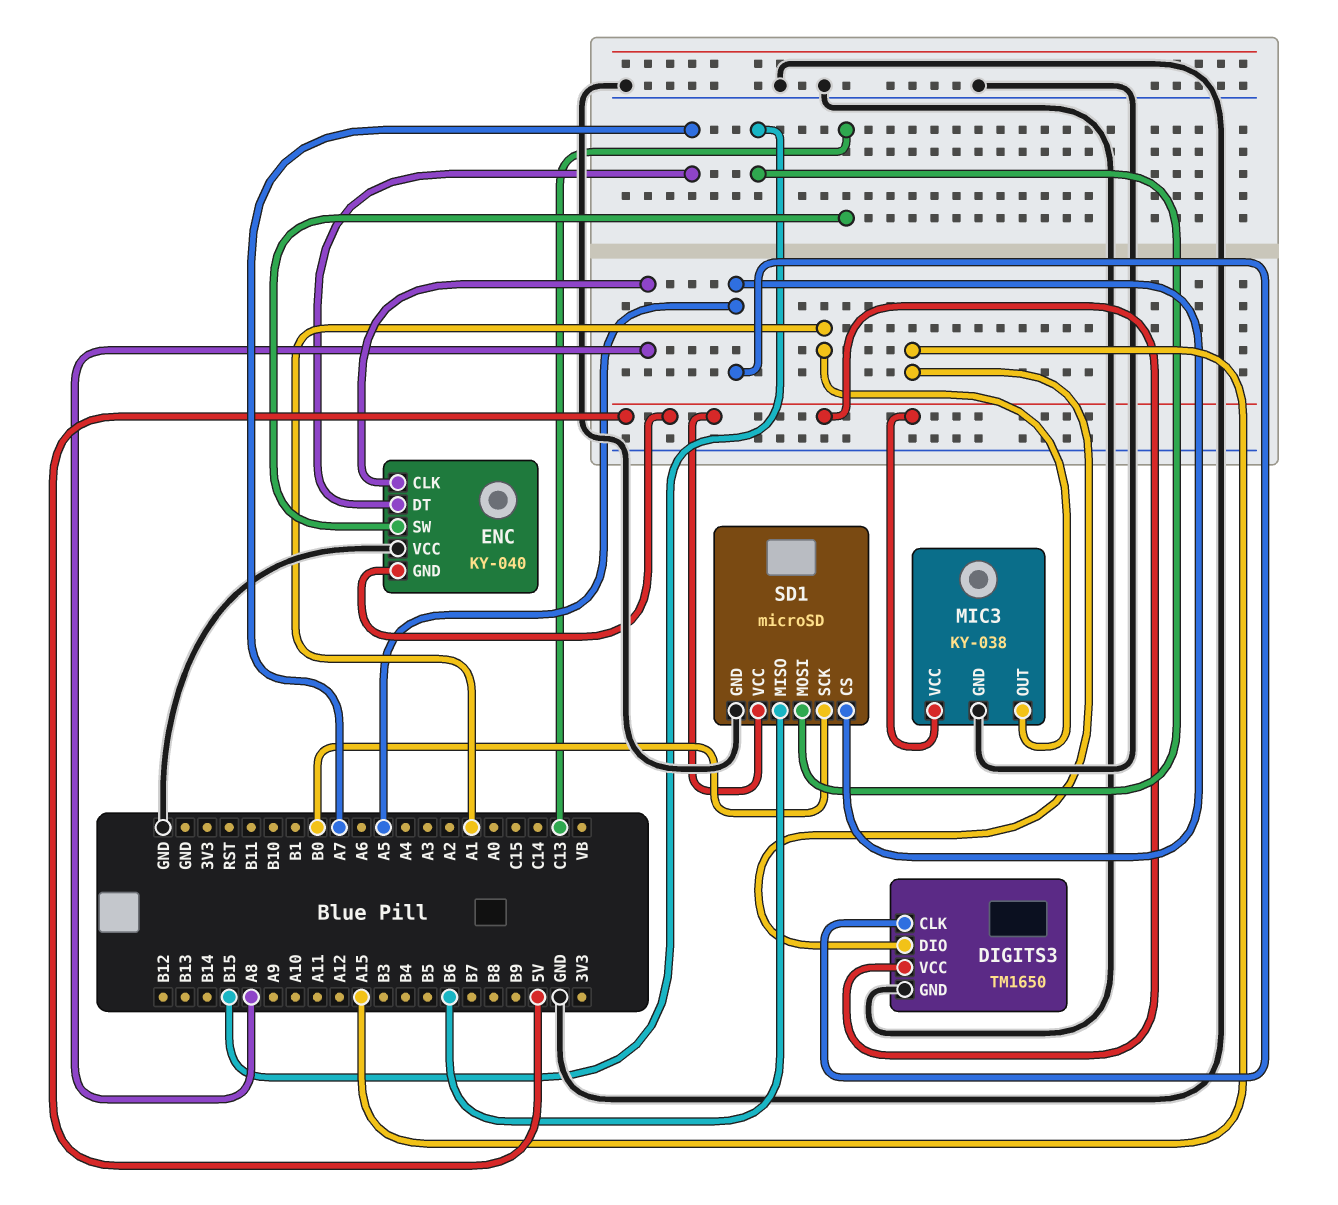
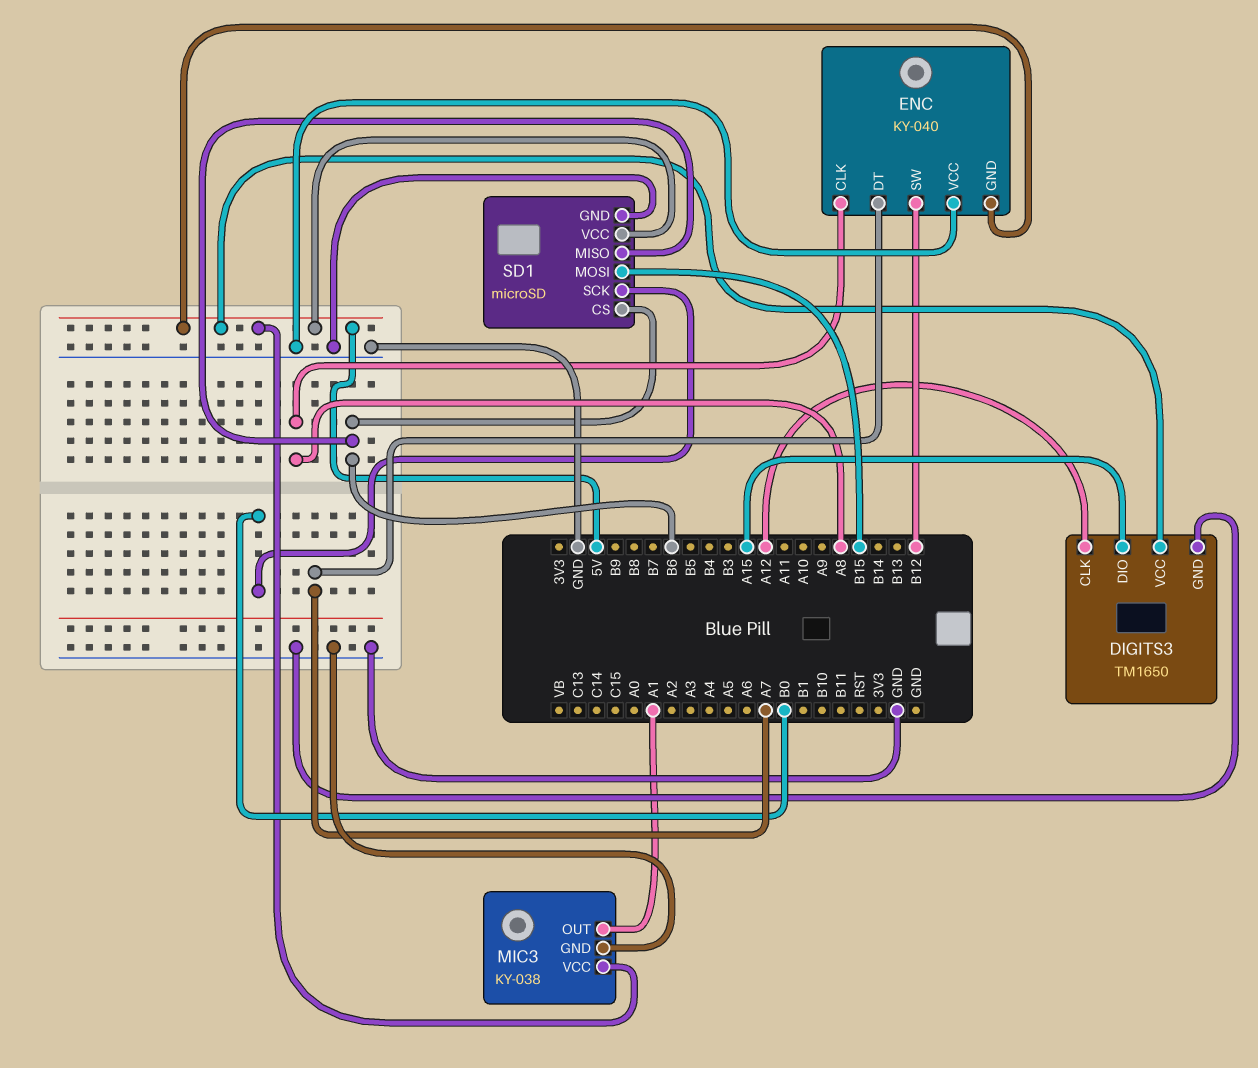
DIGITS3 pin CLK: A5 -> A12
ENC pin SW: C13 -> B12
SD1 pin CS: A5 -> B6

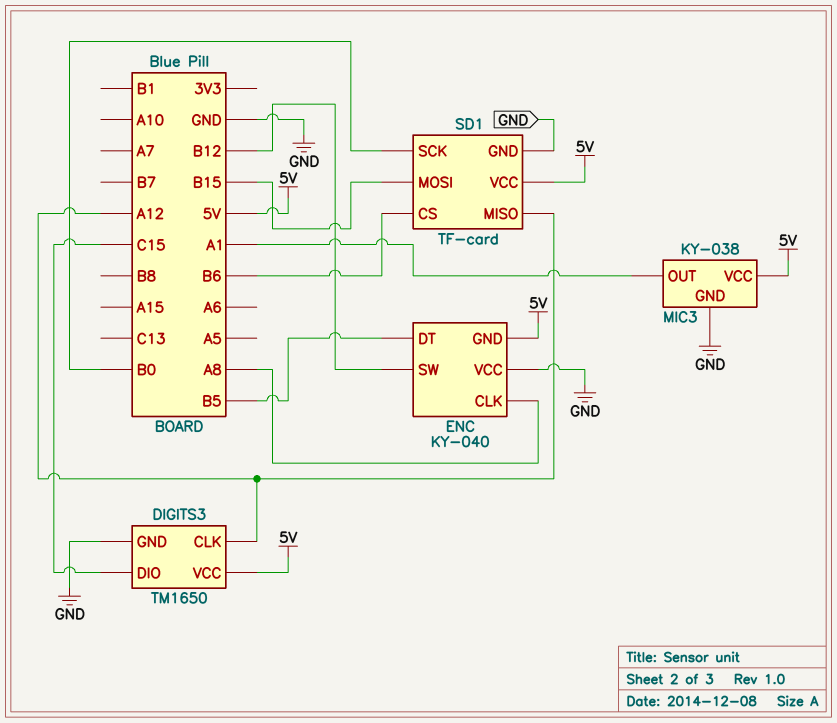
DIGITS3 pin DIO: A15 -> C15
ENC pin DT: A7 -> B5
SD1: microSD -> TF-card
SD1 pin MISO: B6 -> A12

